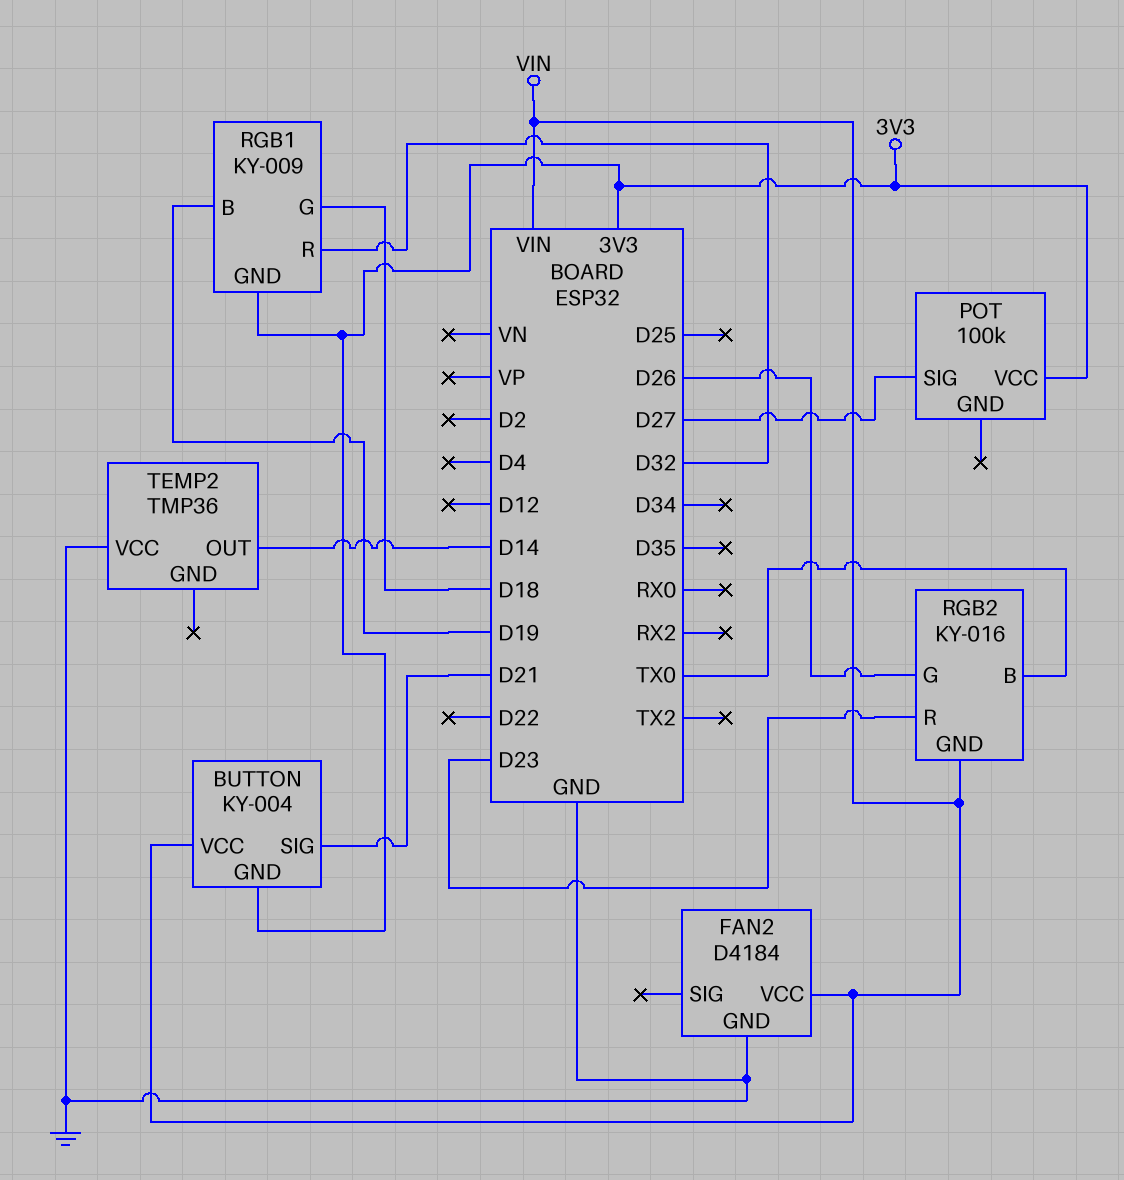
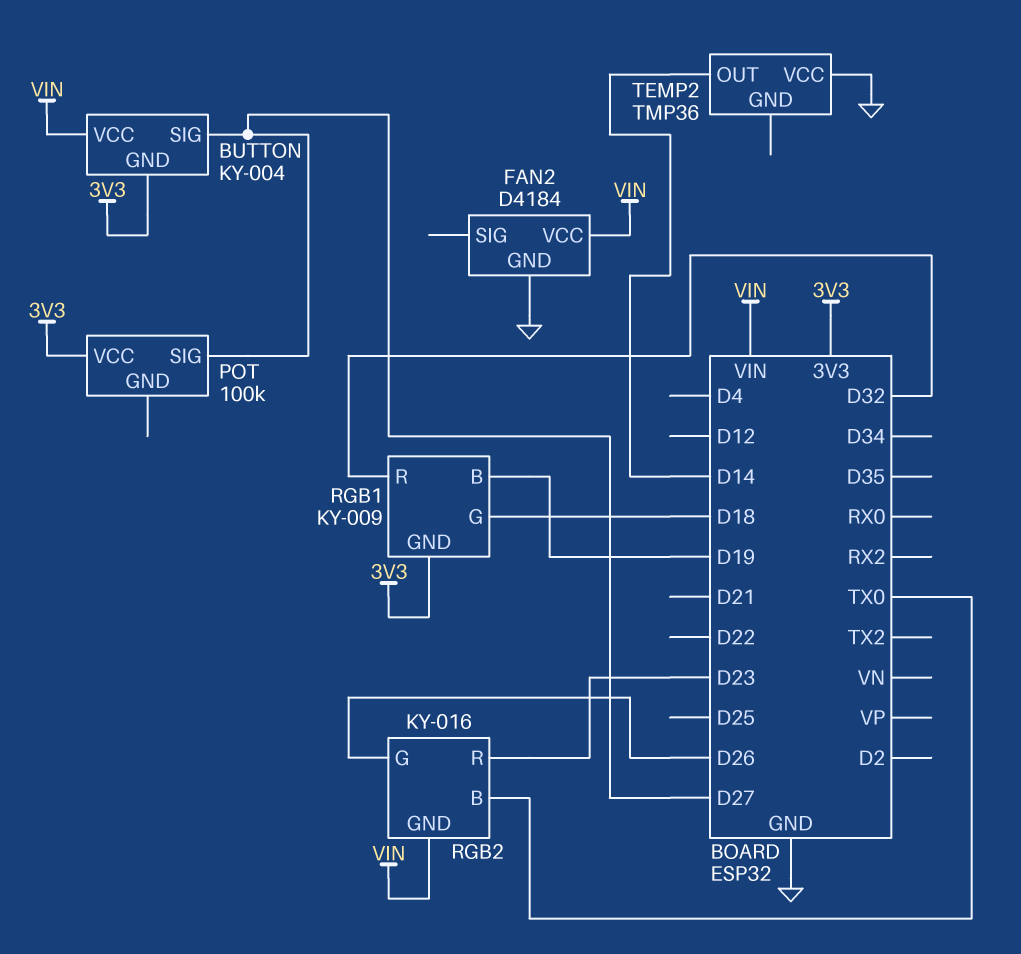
BUTTON pin SIG: D21 -> D27

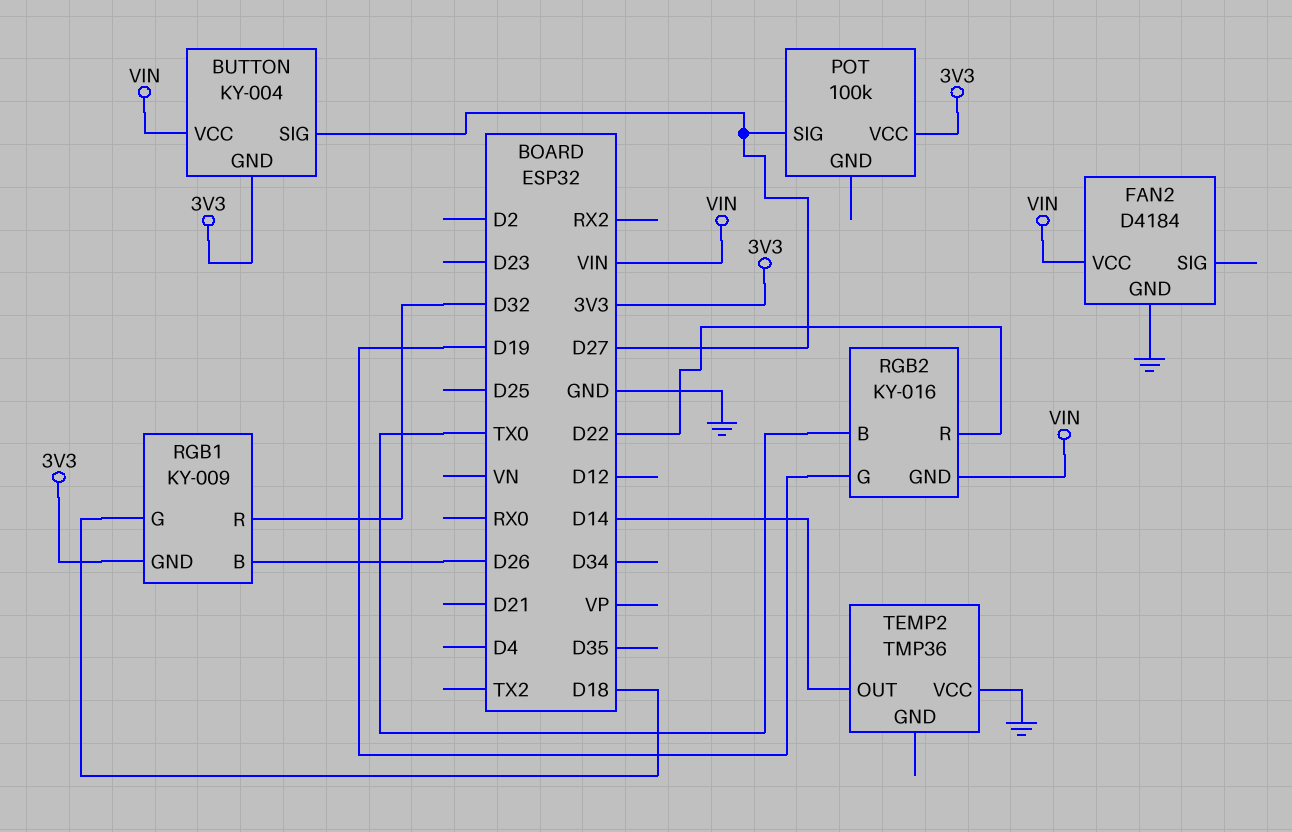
RGB1 pin B: D19 -> D26
RGB2 pin G: D26 -> D19
RGB2 pin R: D23 -> D22

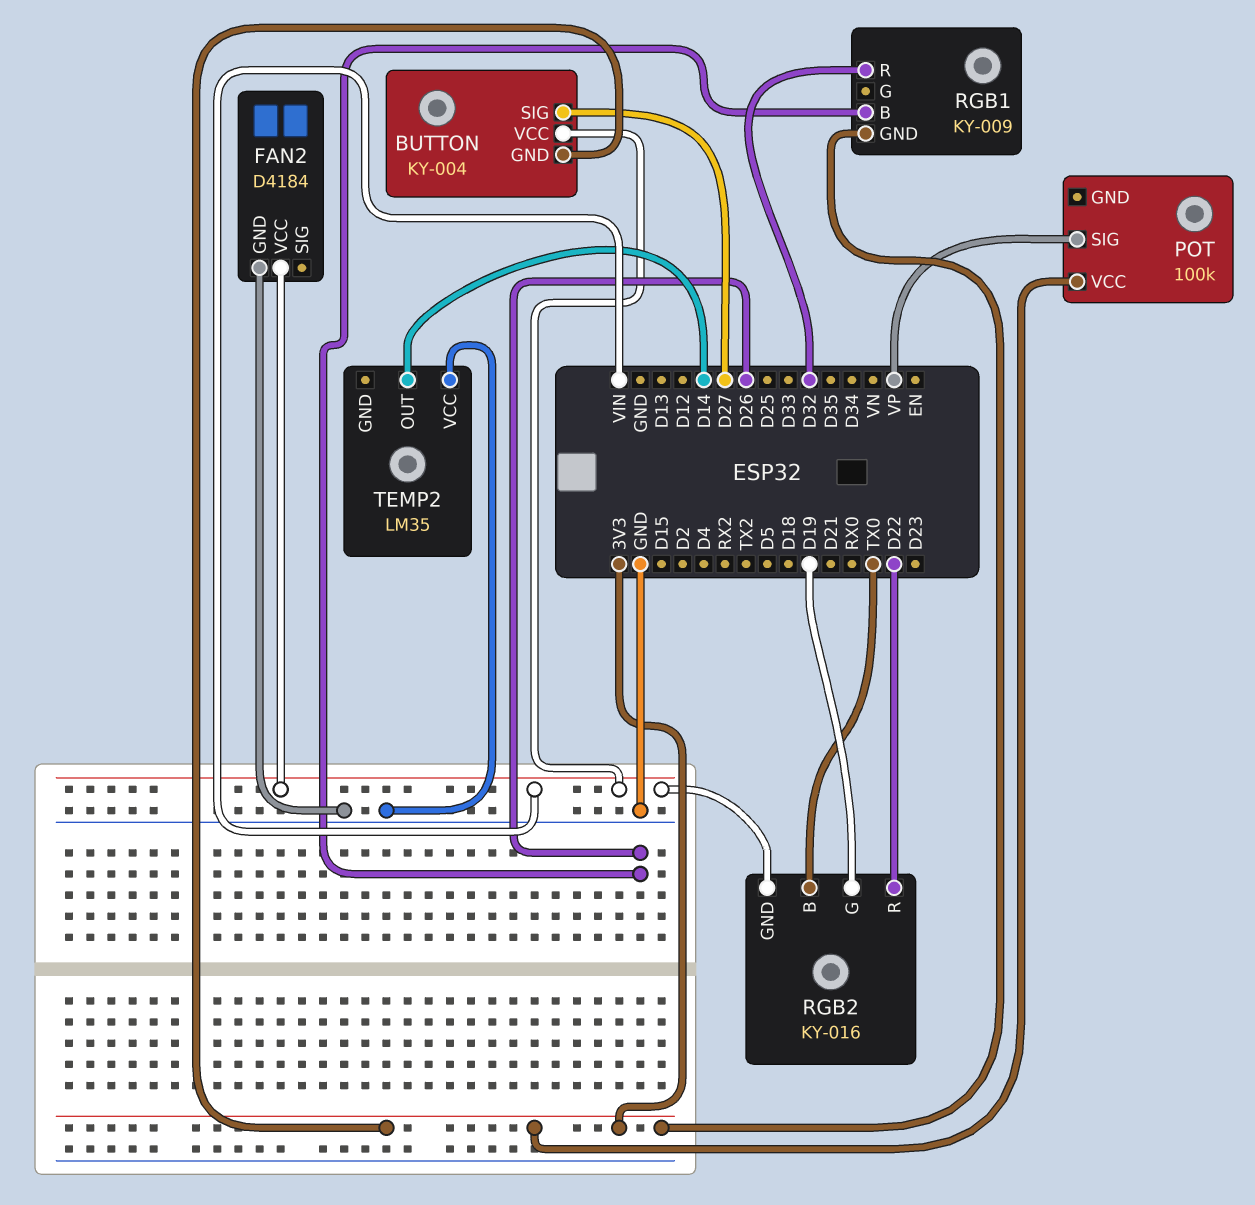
POT pin SIG: D27 -> VP
RGB1 pin G: D18 -> none
TEMP2: TMP36 -> LM35

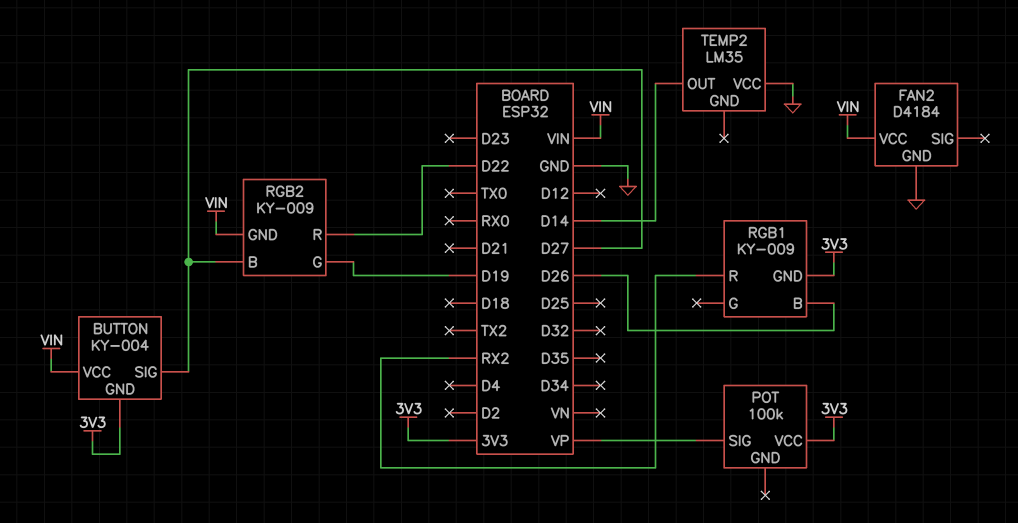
RGB1 pin R: D32 -> RX2
RGB2: KY-016 -> KY-009
RGB2 pin B: TX0 -> D27

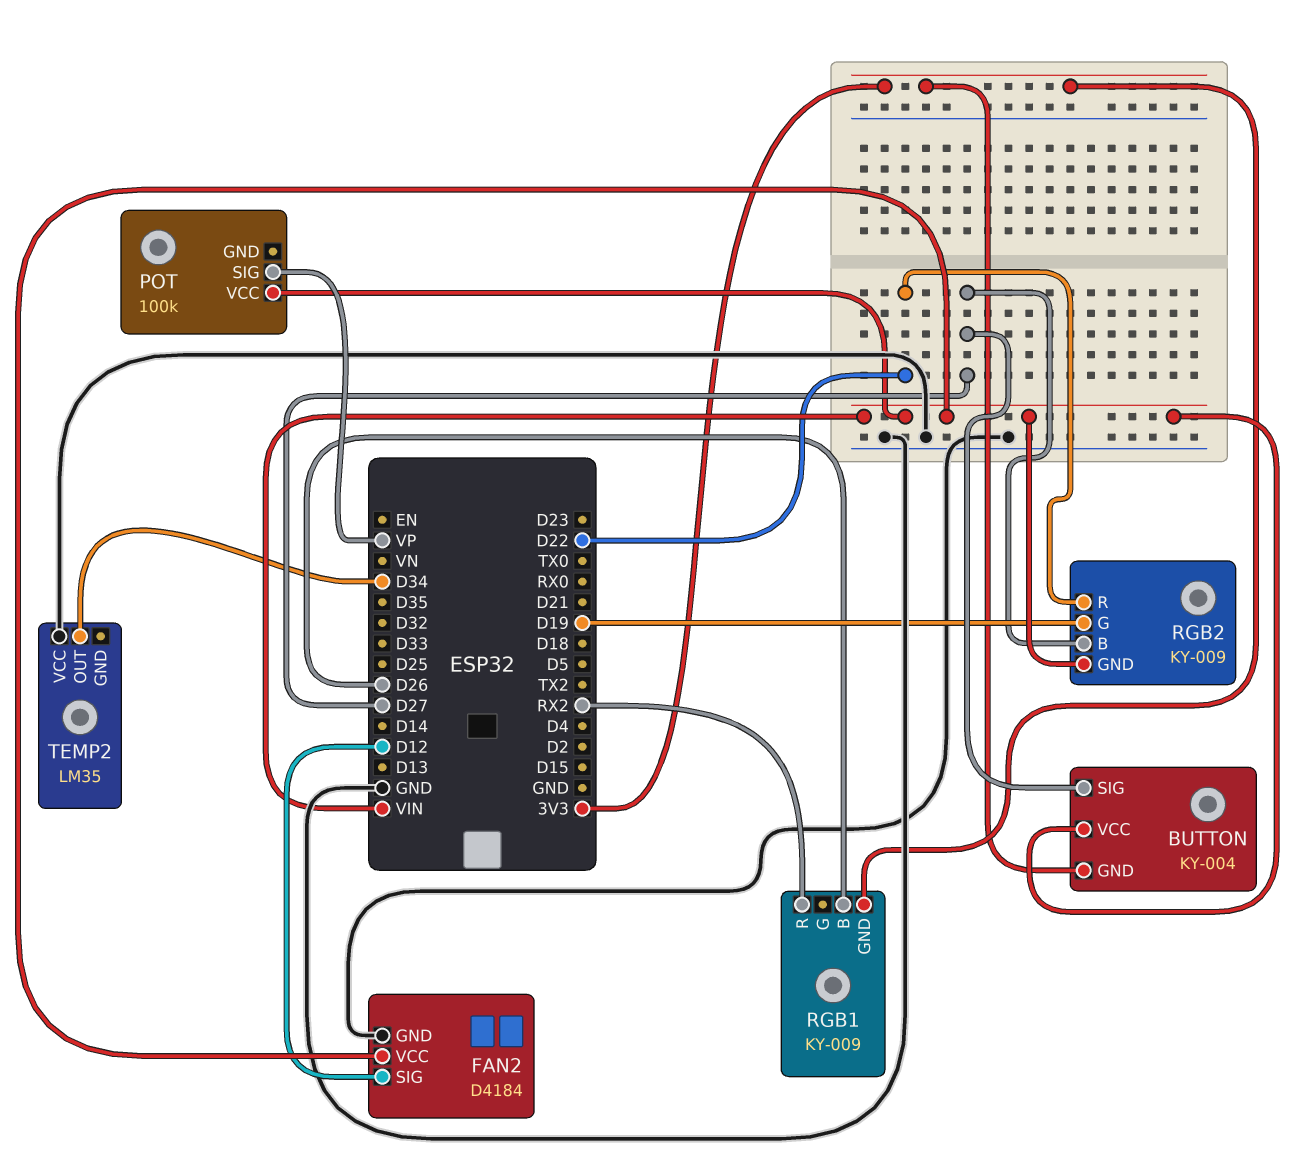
FAN2 pin SIG: none -> D12
POT pin VCC: 3V3 -> VIN
TEMP2 pin OUT: D14 -> D34

